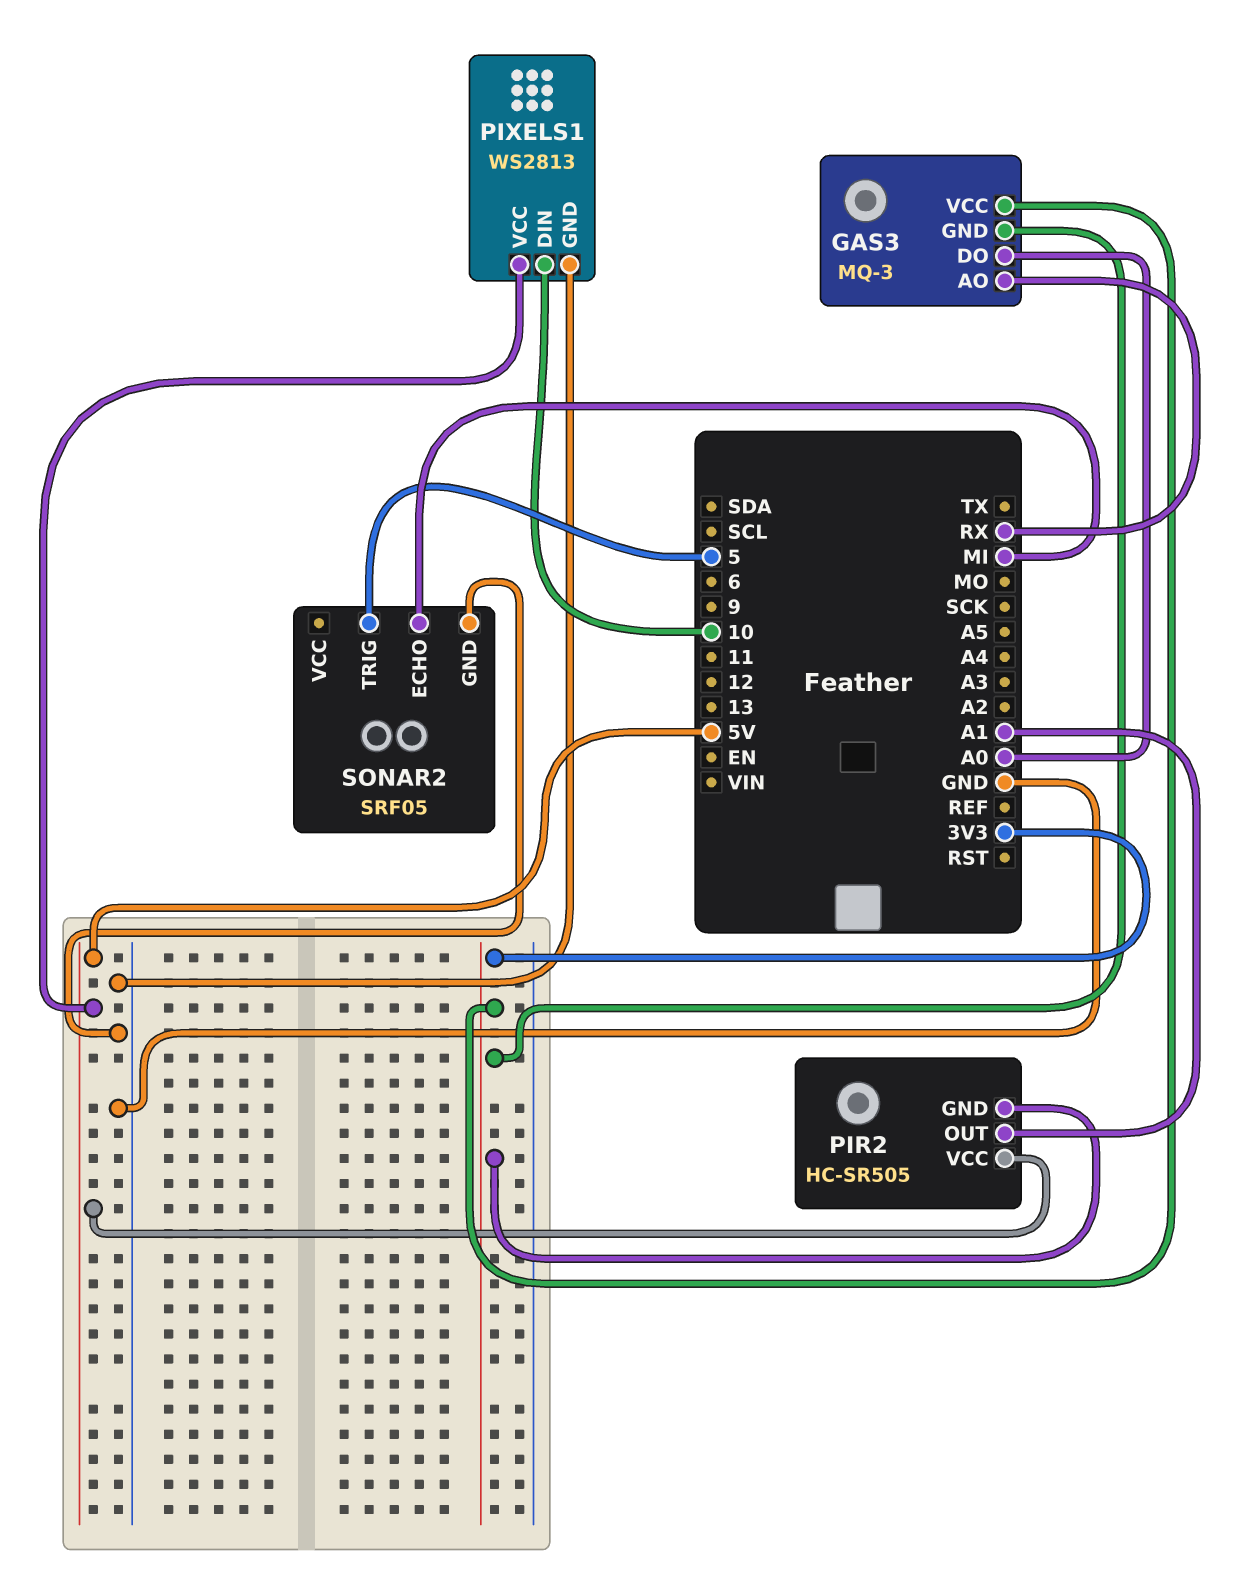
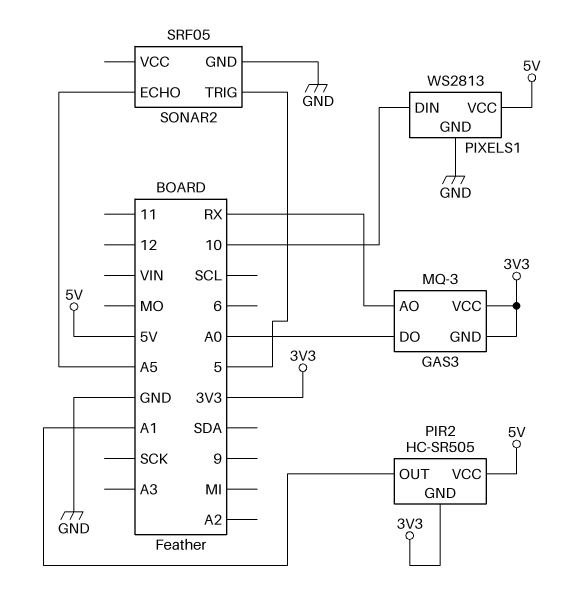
SONAR2 pin ECHO: MI -> A5

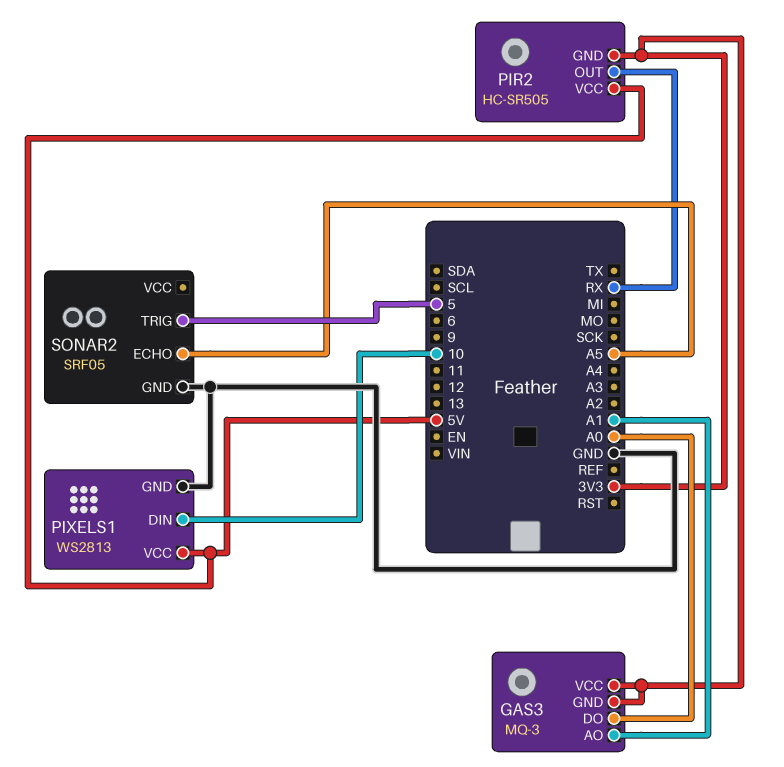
GAS3 pin AO: RX -> A1
PIR2 pin OUT: A1 -> RX

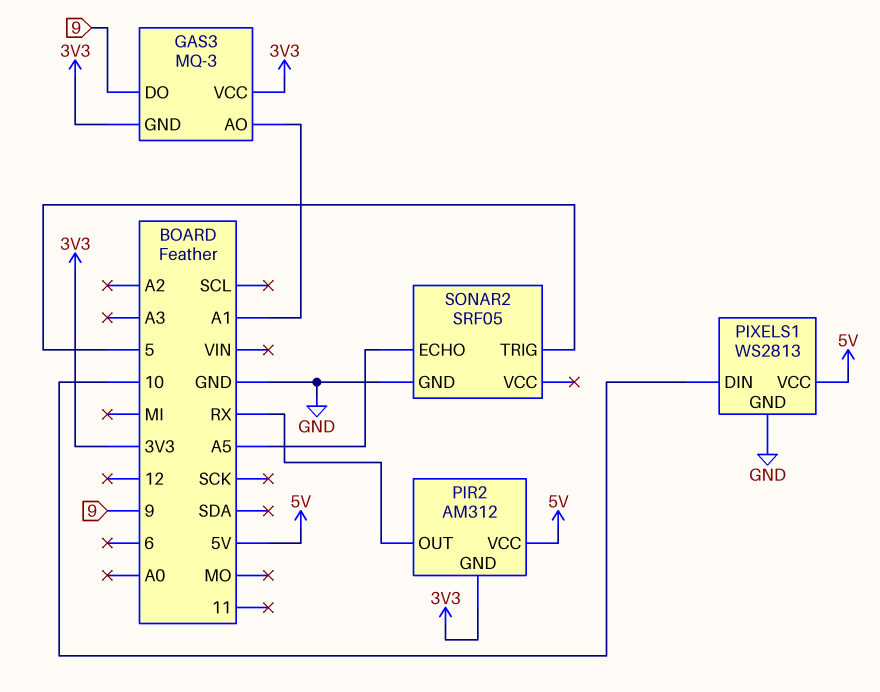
GAS3 pin DO: A0 -> 9
PIR2: HC-SR505 -> AM312

